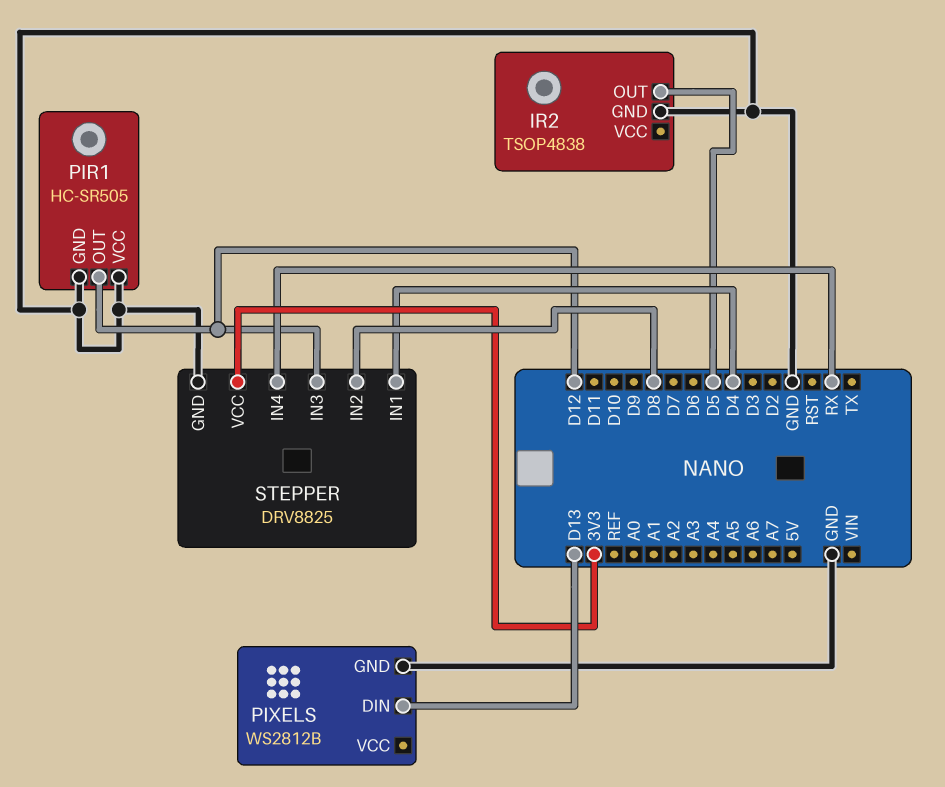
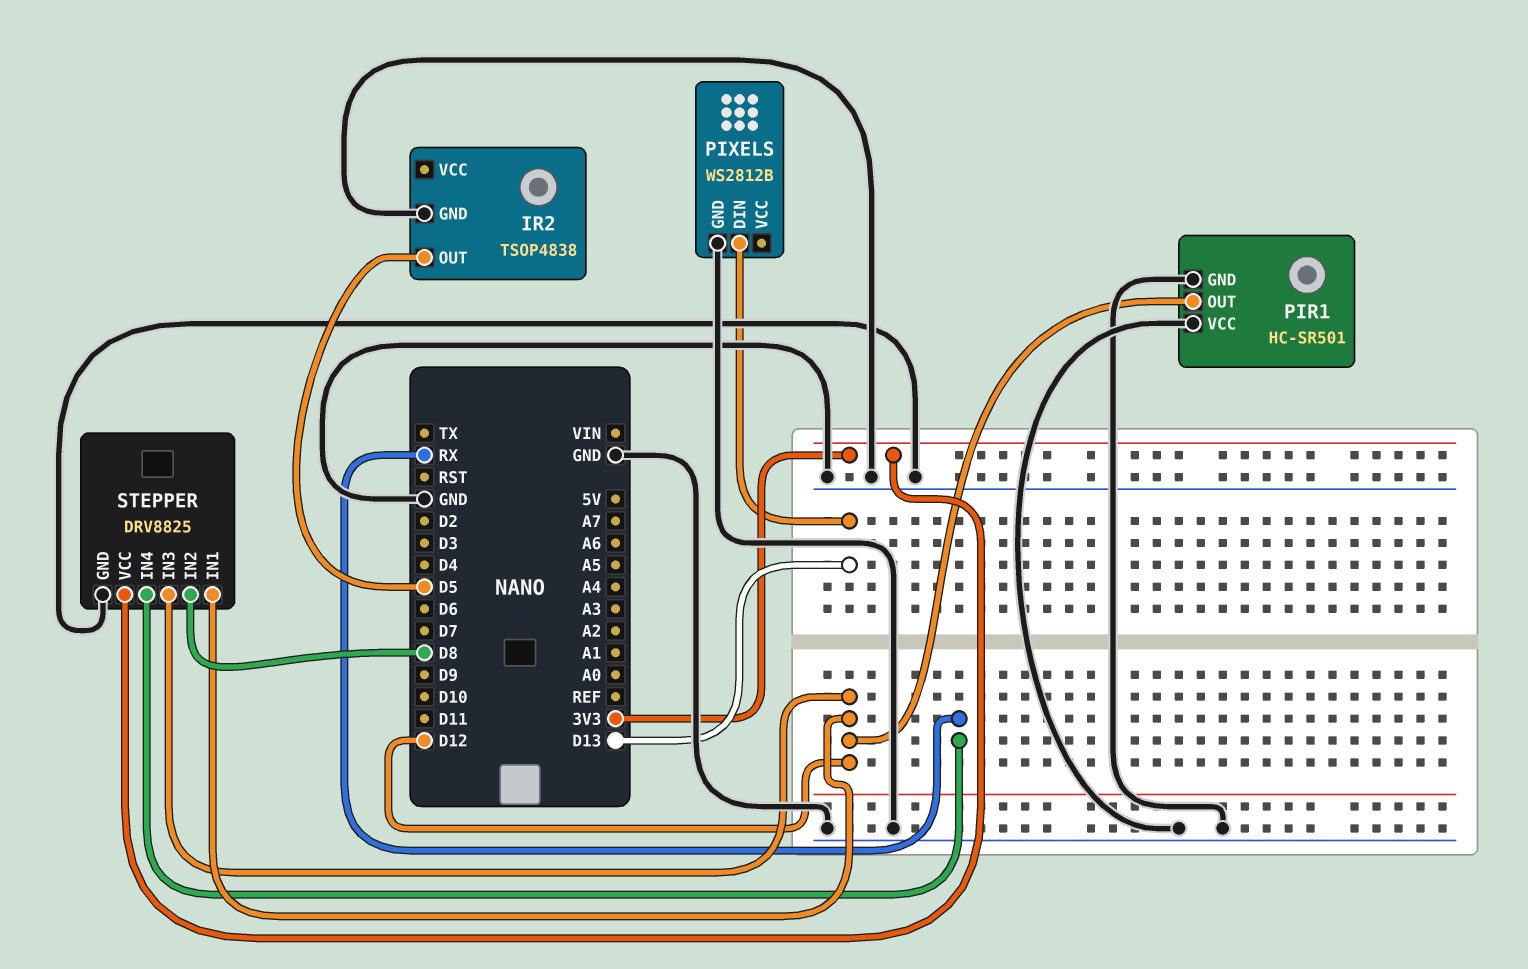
PIR1: HC-SR505 -> HC-SR501
STEPPER pin IN1: D4 -> D12

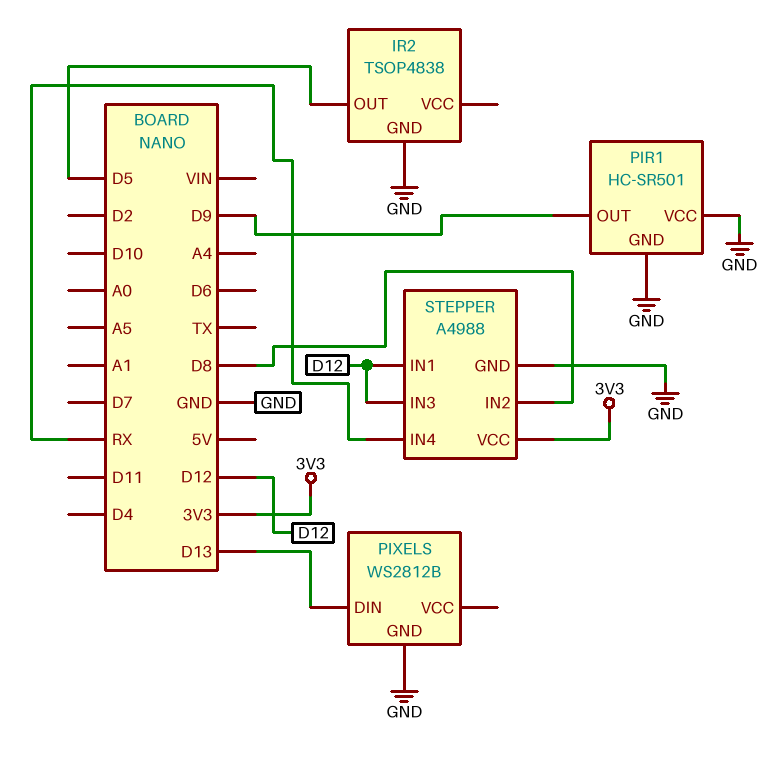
PIR1 pin OUT: D12 -> D9
STEPPER: DRV8825 -> A4988

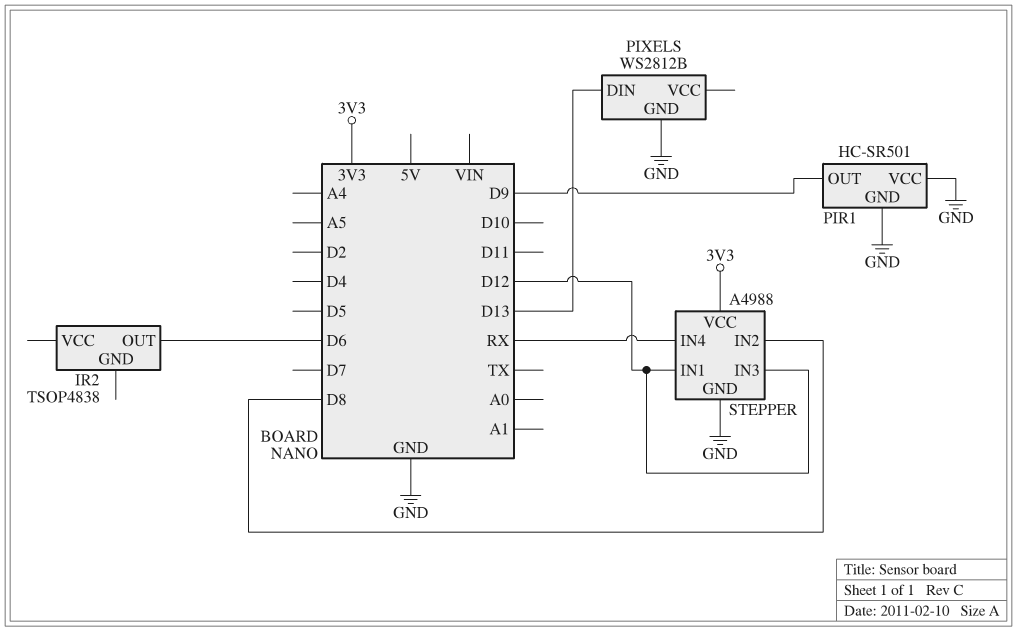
IR2 pin GND: GND -> none
IR2 pin OUT: D5 -> D6

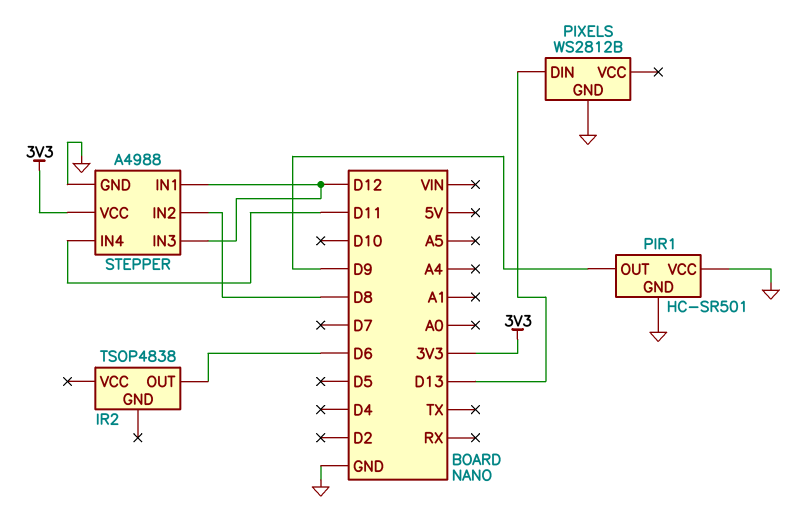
STEPPER pin IN4: RX -> D11

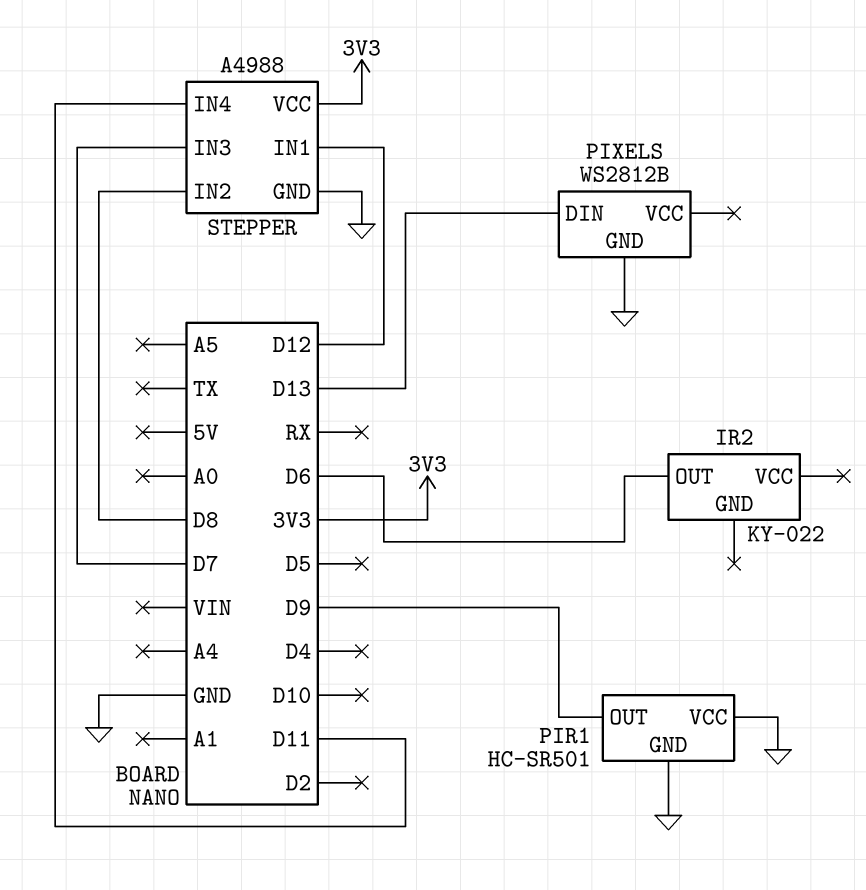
IR2: TSOP4838 -> KY-022
STEPPER pin IN3: D12 -> D7

